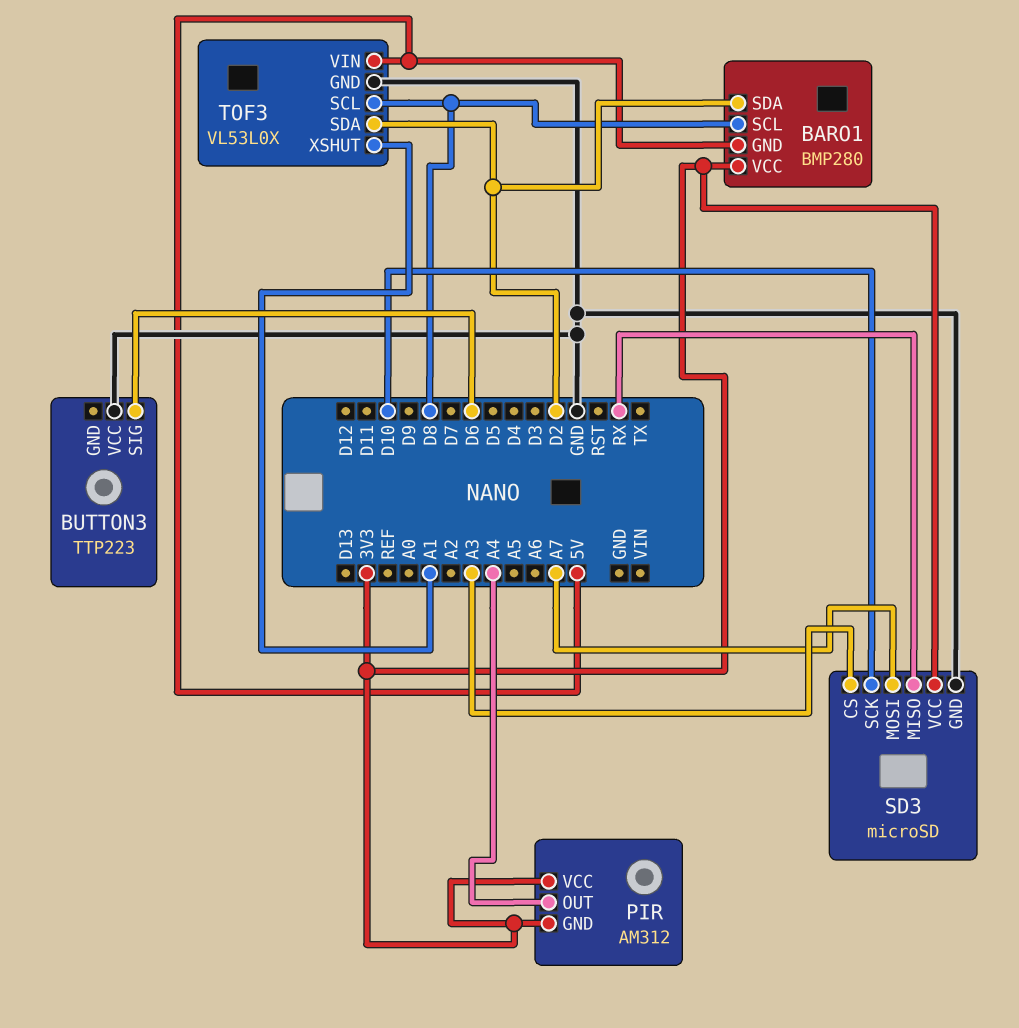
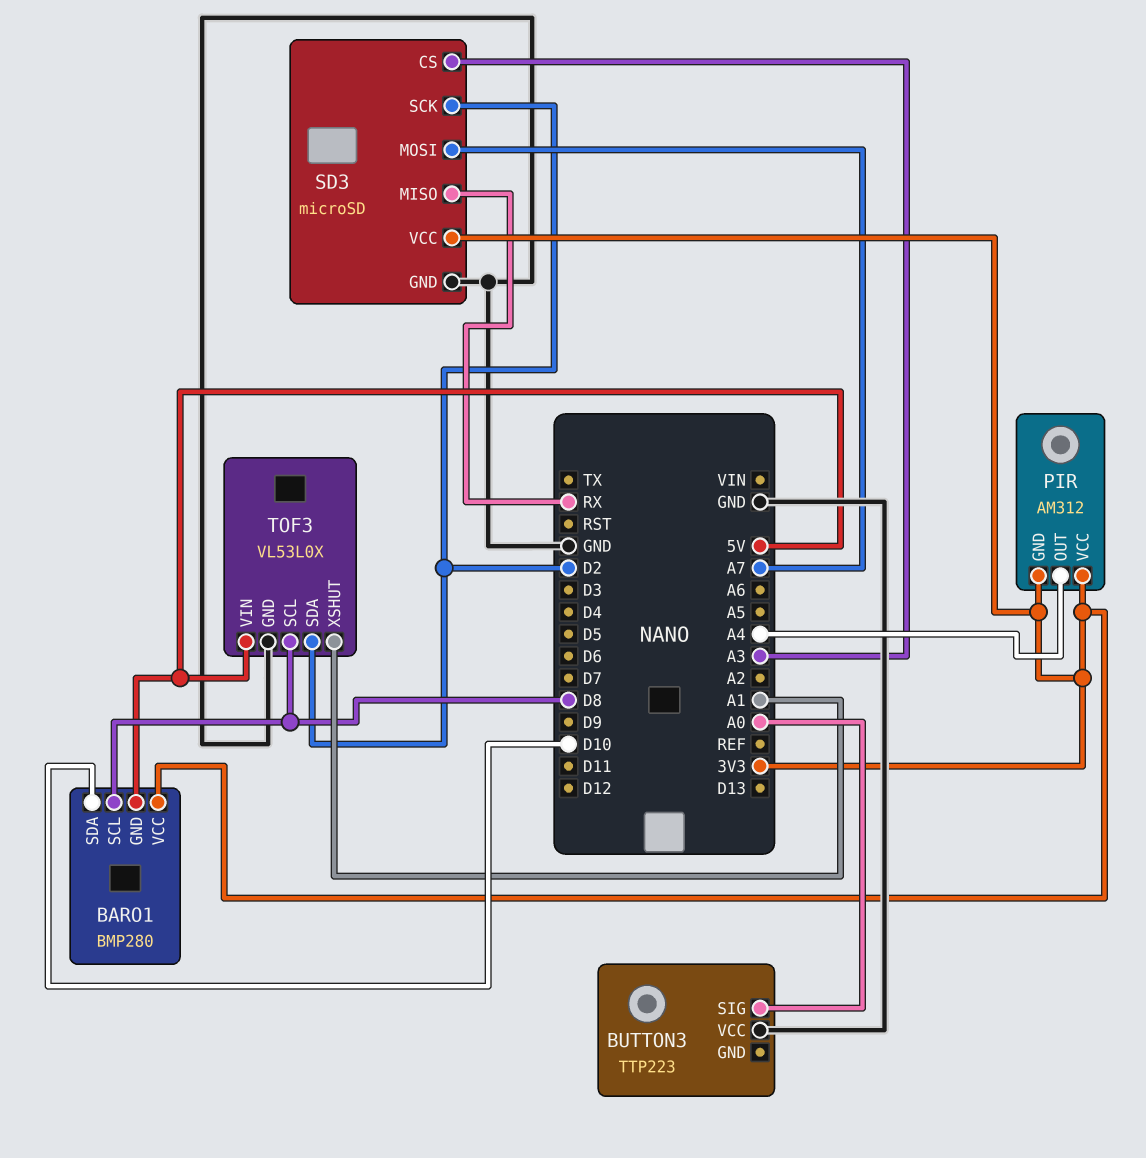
BARO1 pin SDA: D2 -> D10
BUTTON3 pin SIG: D6 -> A0
SD3 pin SCK: D10 -> D2

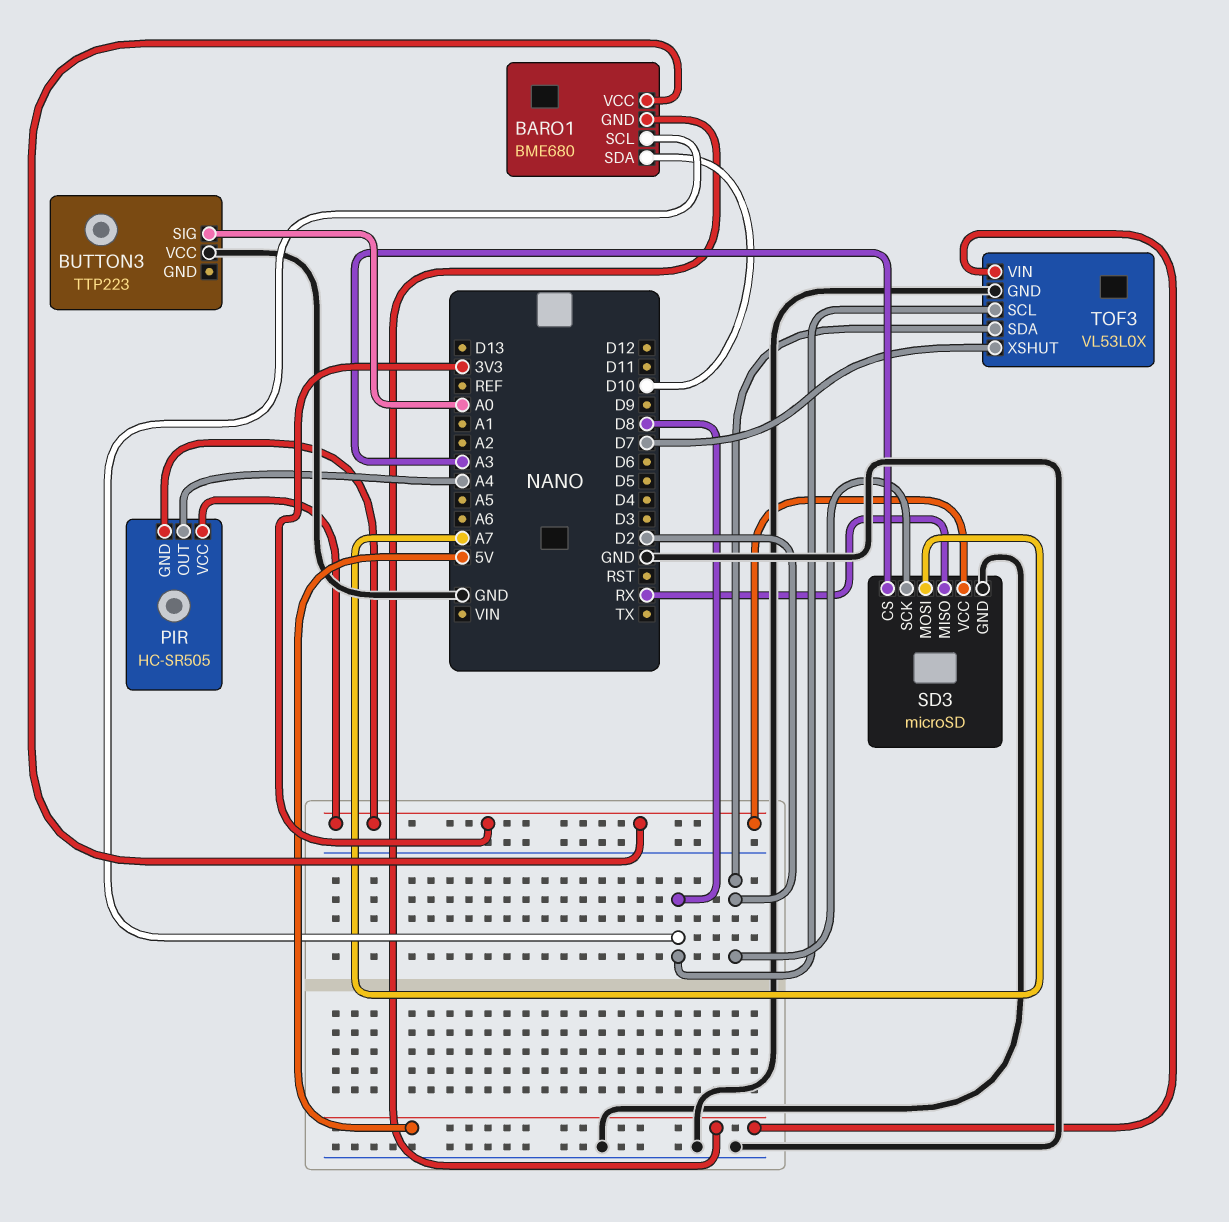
BARO1: BMP280 -> BME680
PIR: AM312 -> HC-SR505
TOF3 pin XSHUT: A1 -> D7

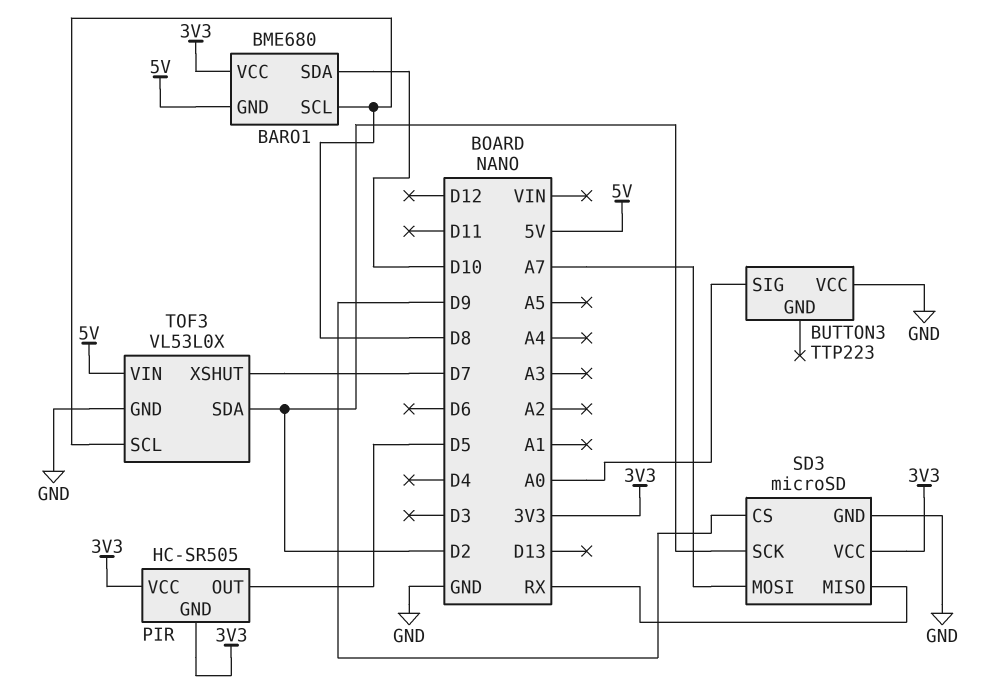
PIR pin OUT: A4 -> D5
SD3 pin CS: A3 -> D9

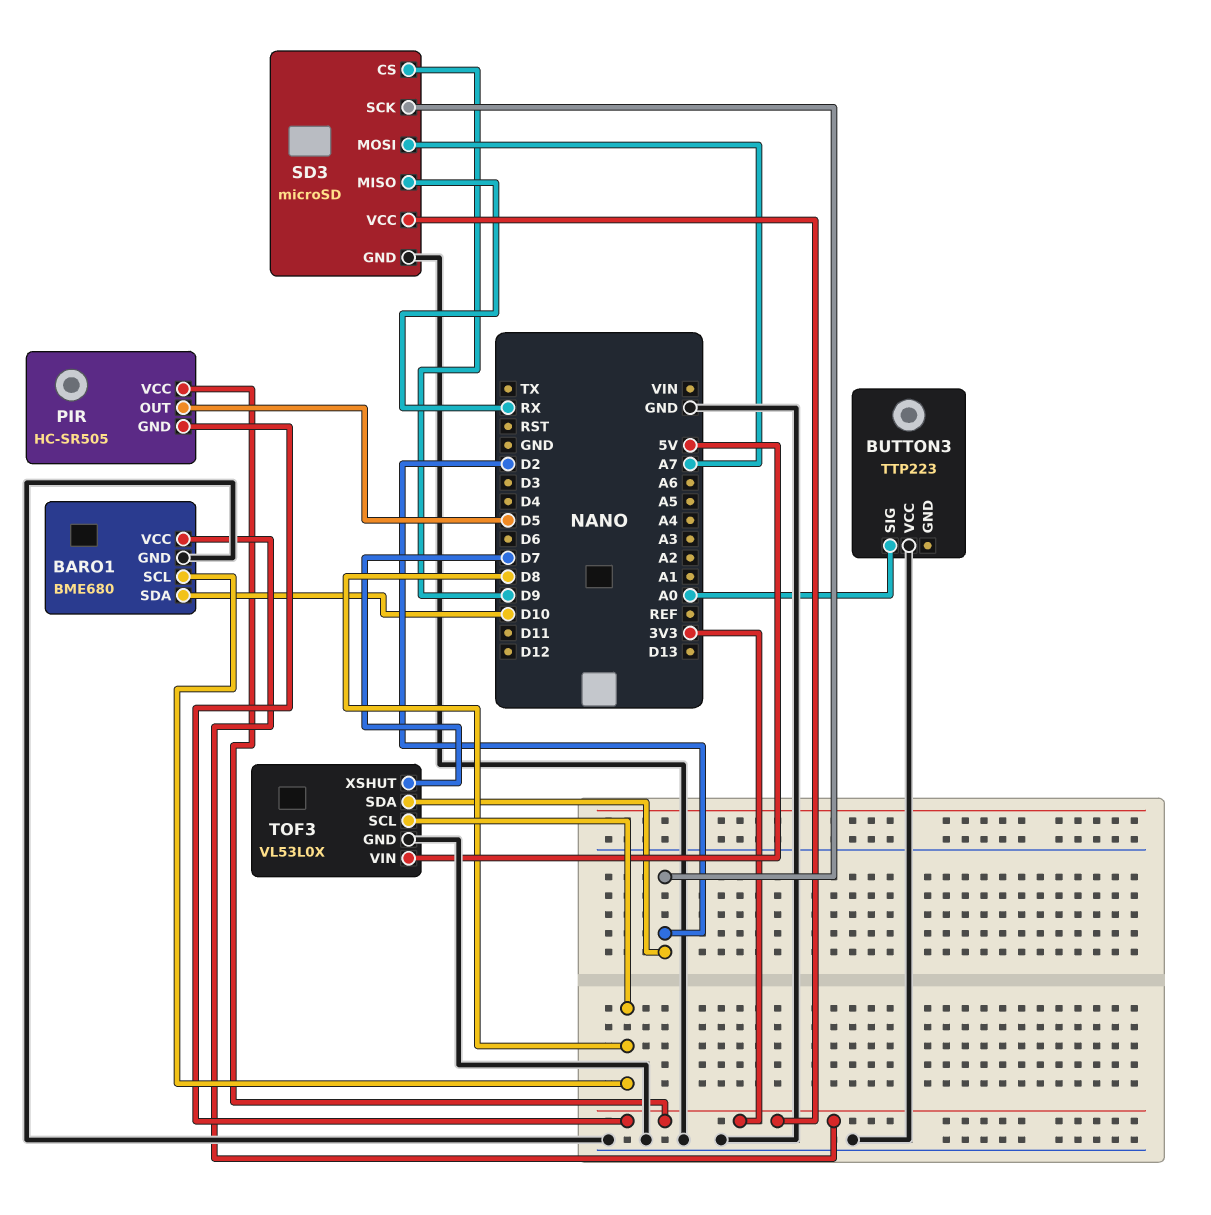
BARO1 pin GND: 5V -> GND

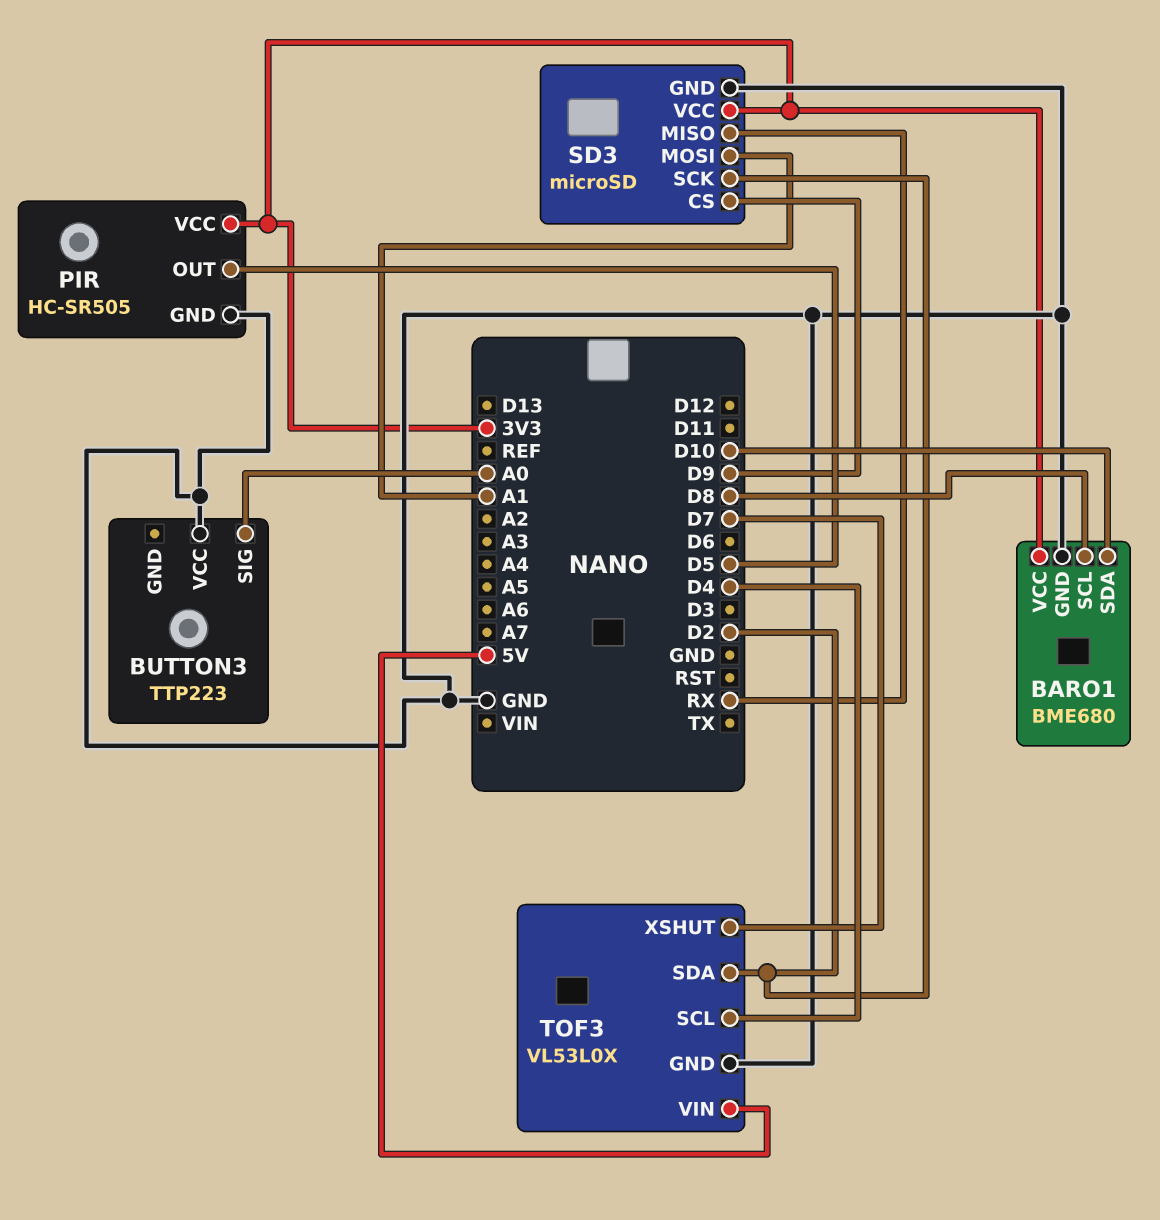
PIR pin GND: 3V3 -> GND
SD3 pin MOSI: A7 -> A1
TOF3 pin SCL: D8 -> D4

